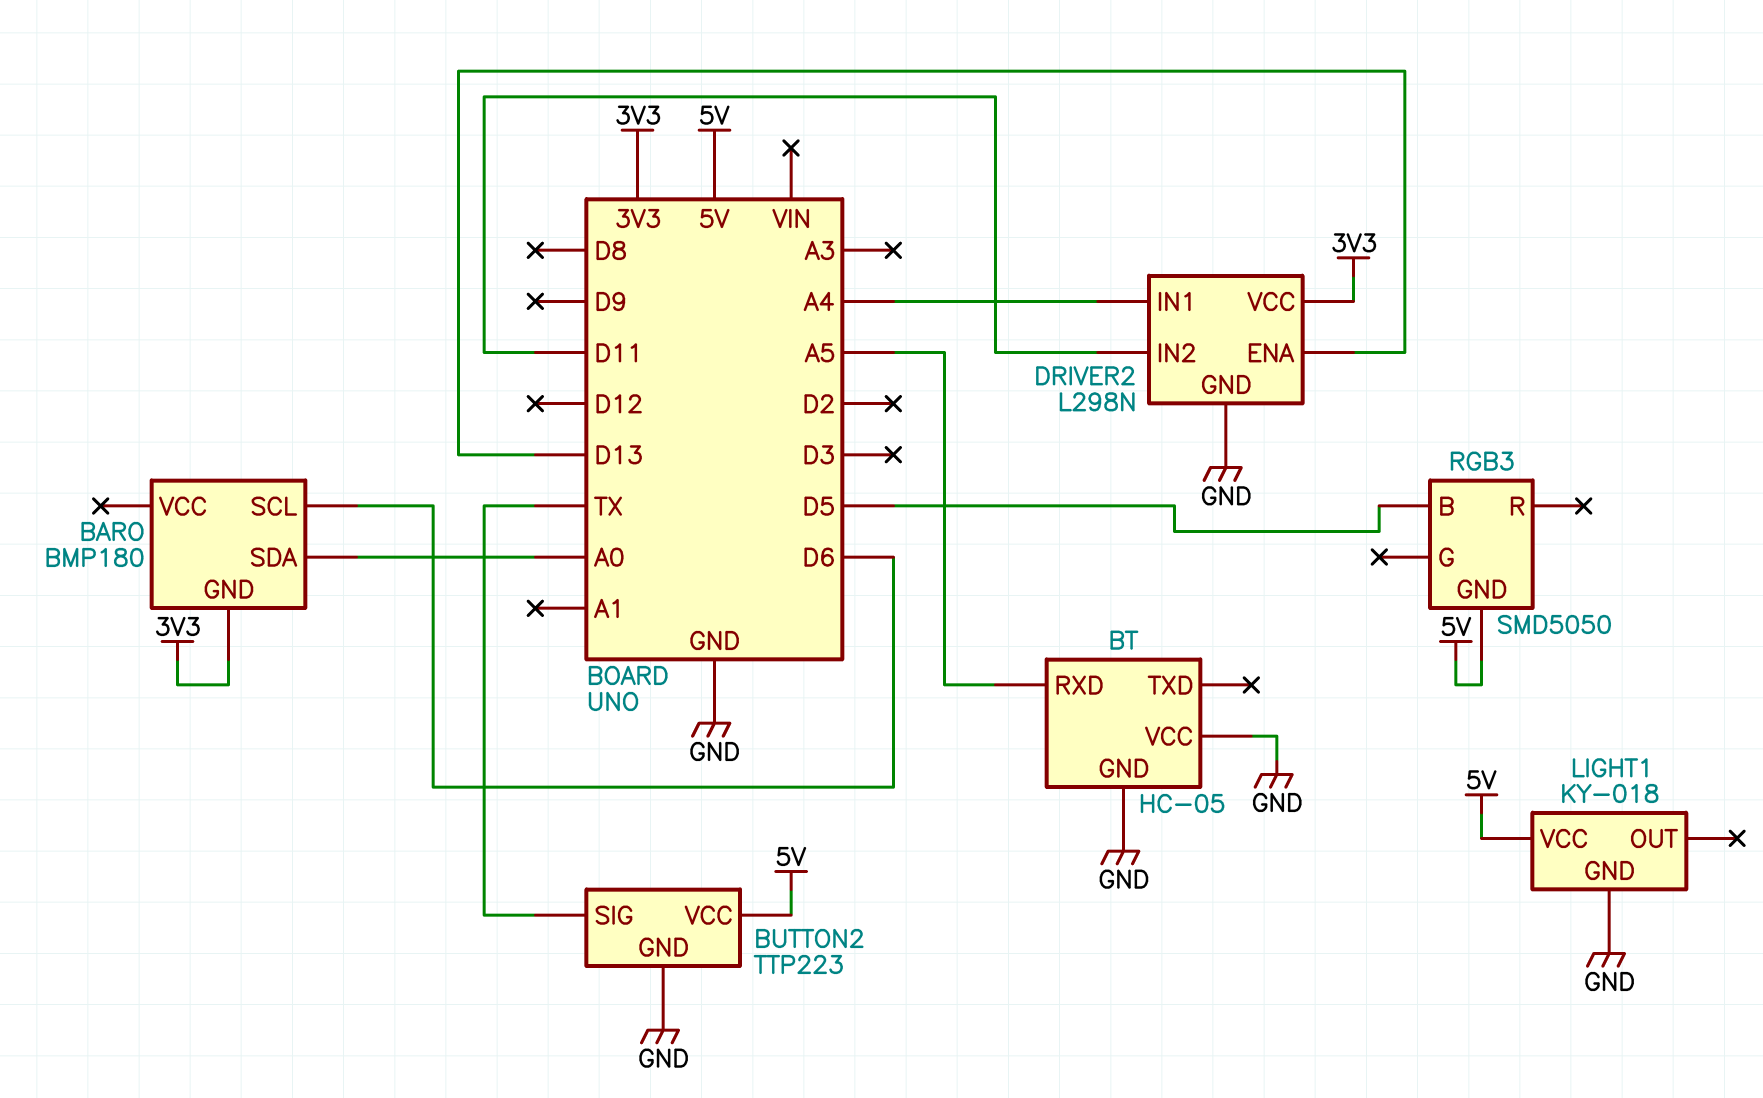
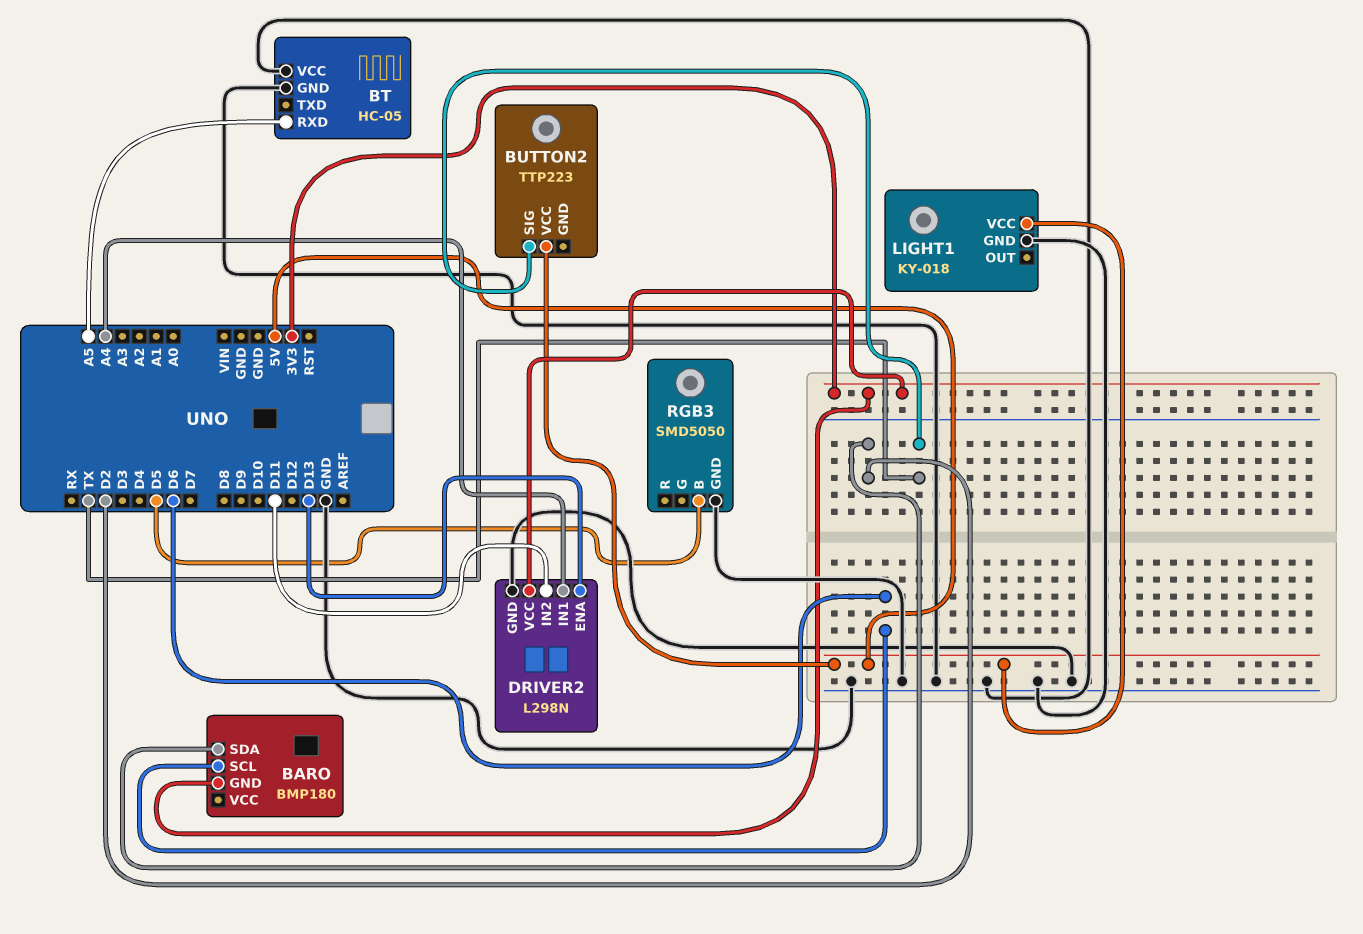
BARO pin SDA: A0 -> D2
BUTTON2 pin GND: GND -> none
RGB3 pin GND: 5V -> GND

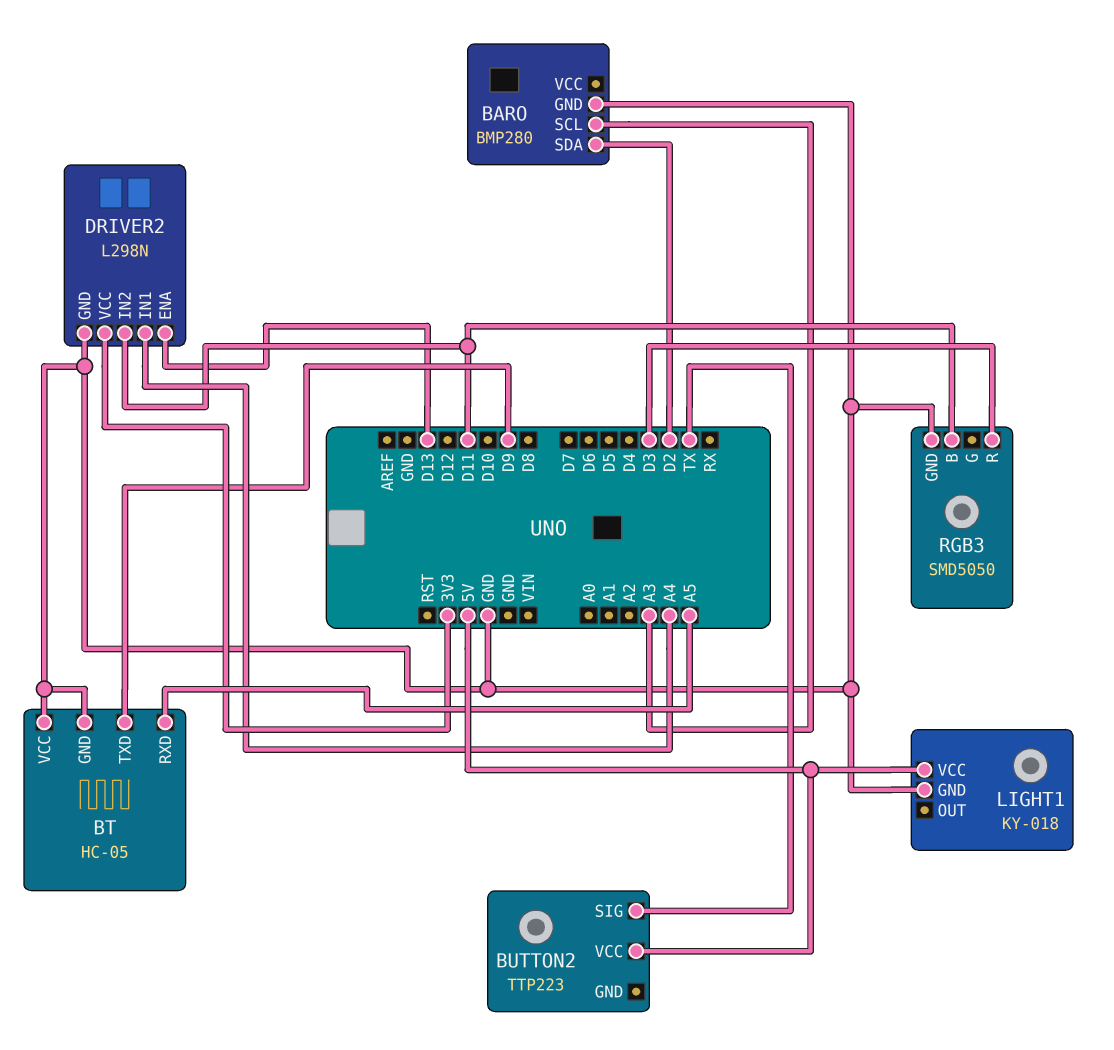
BARO: BMP180 -> BMP280
BARO pin GND: 3V3 -> GND
BARO pin SCL: D6 -> A3
BT pin TXD: none -> D9
RGB3 pin B: D5 -> D11
RGB3 pin R: none -> D3

